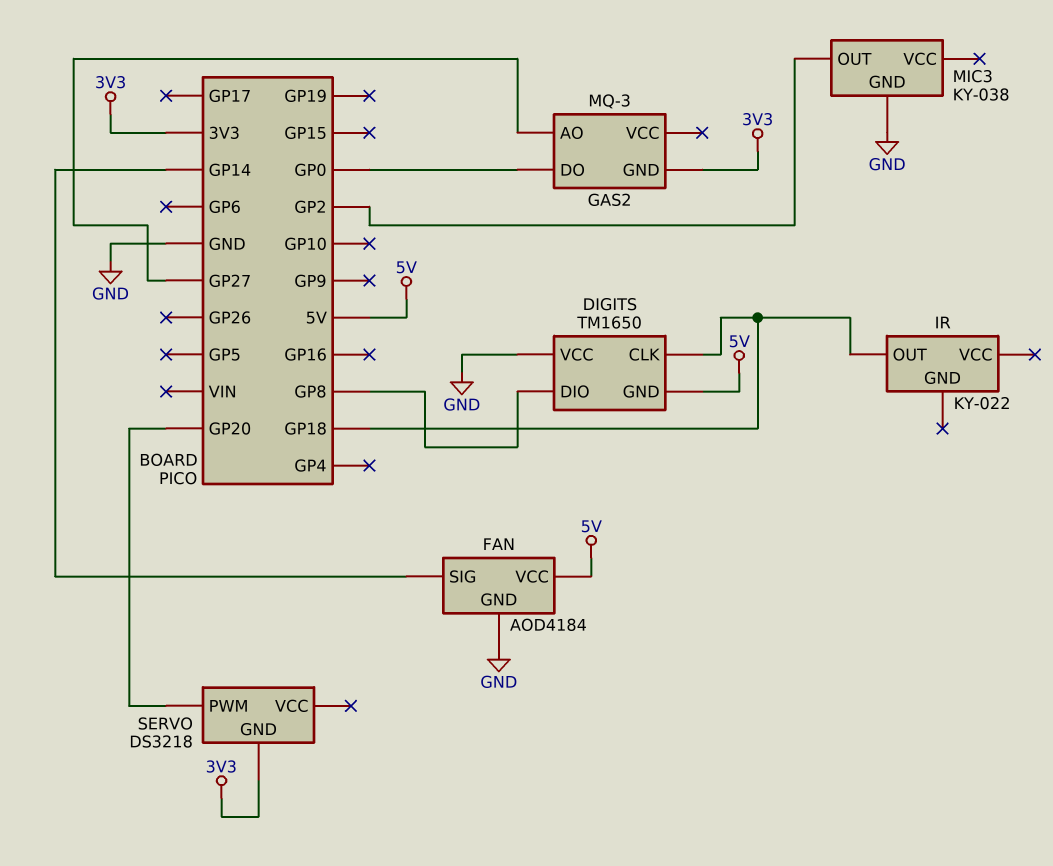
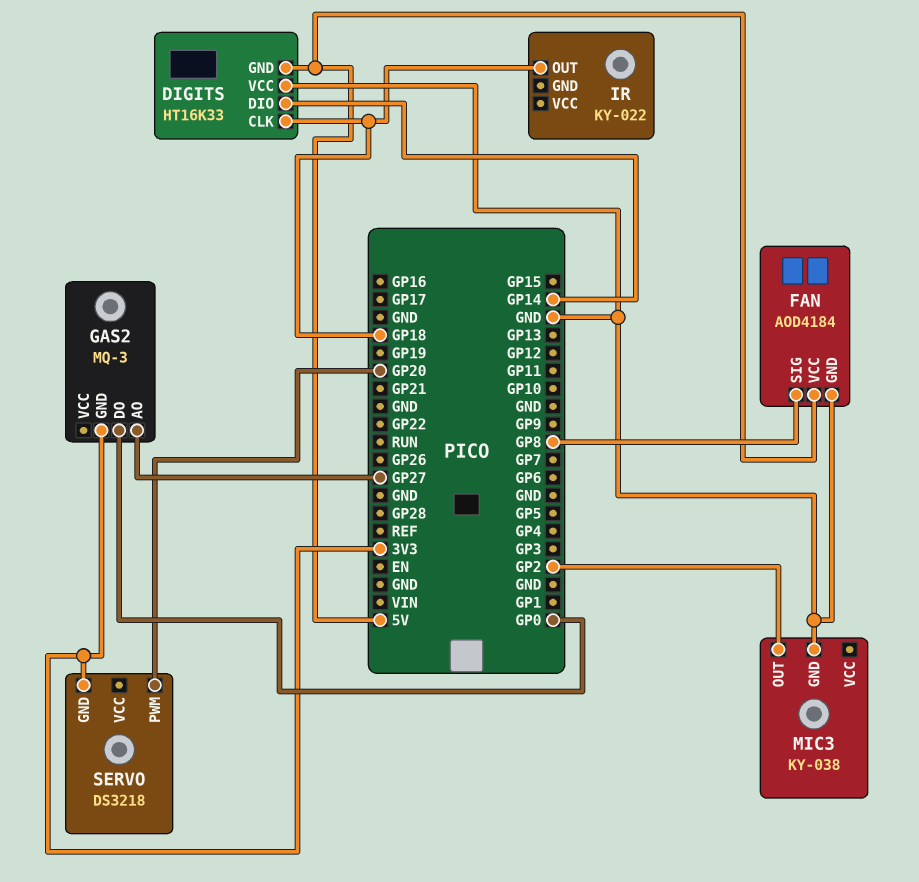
DIGITS: TM1650 -> HT16K33
DIGITS pin DIO: GP8 -> GP14
FAN pin SIG: GP14 -> GP8

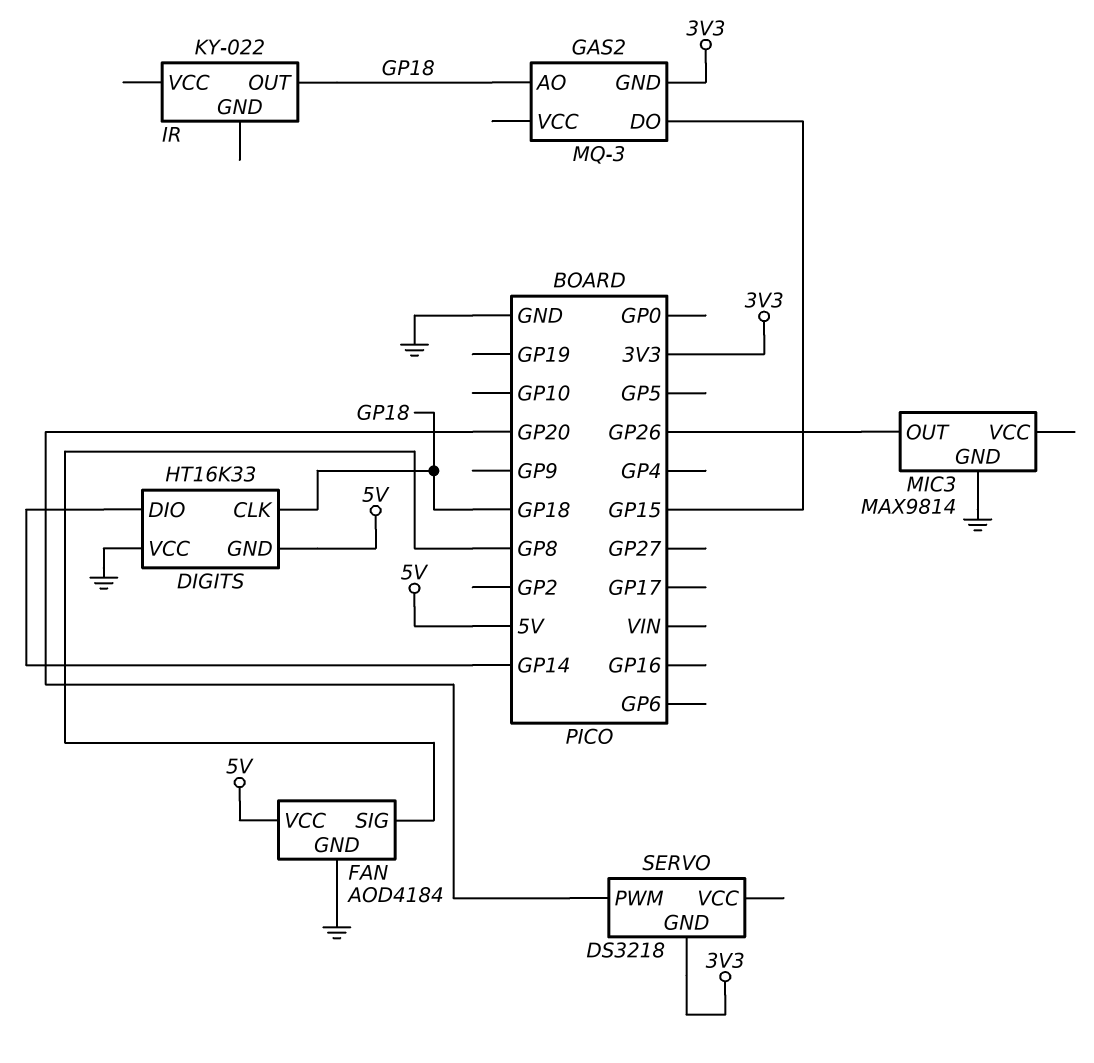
GAS2 pin AO: GP27 -> GP18
GAS2 pin DO: GP0 -> GP15
MIC3: KY-038 -> MAX9814
MIC3 pin OUT: GP2 -> GP26

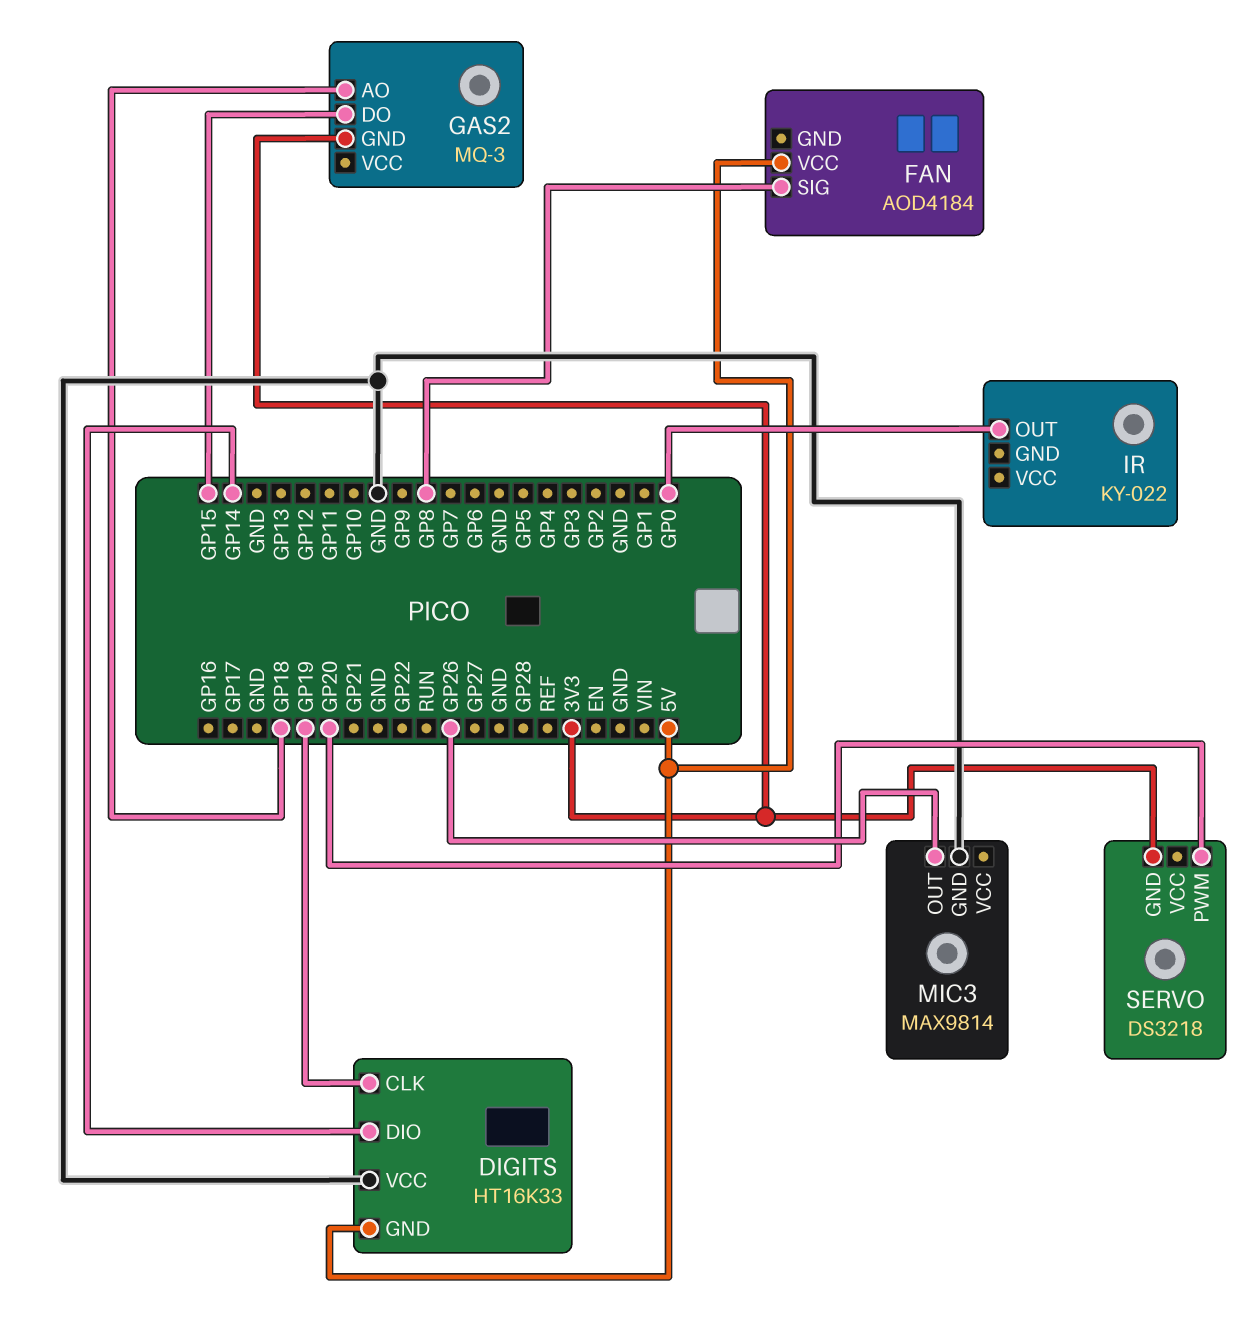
DIGITS pin CLK: GP18 -> GP19
FAN pin GND: GND -> none
IR pin OUT: GP18 -> GP0

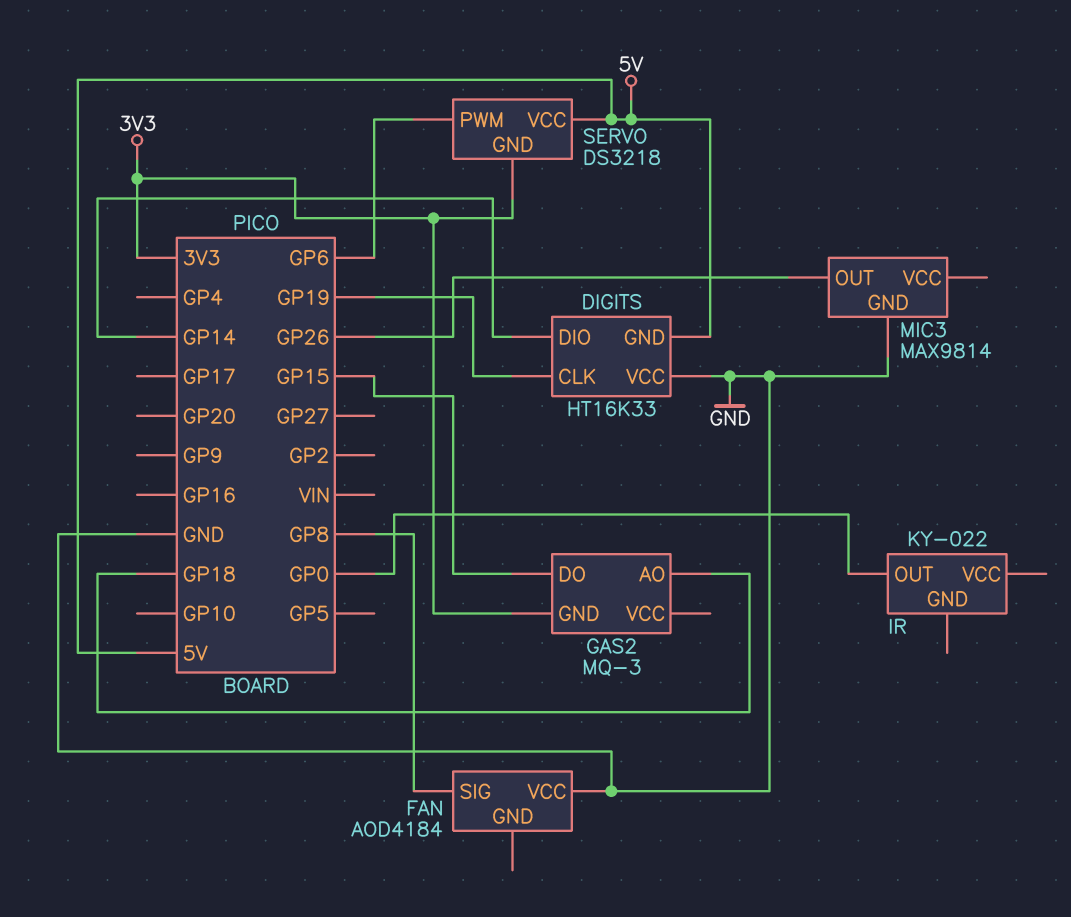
FAN pin VCC: 5V -> GND
SERVO pin PWM: GP20 -> GP6
SERVO pin VCC: none -> 5V

